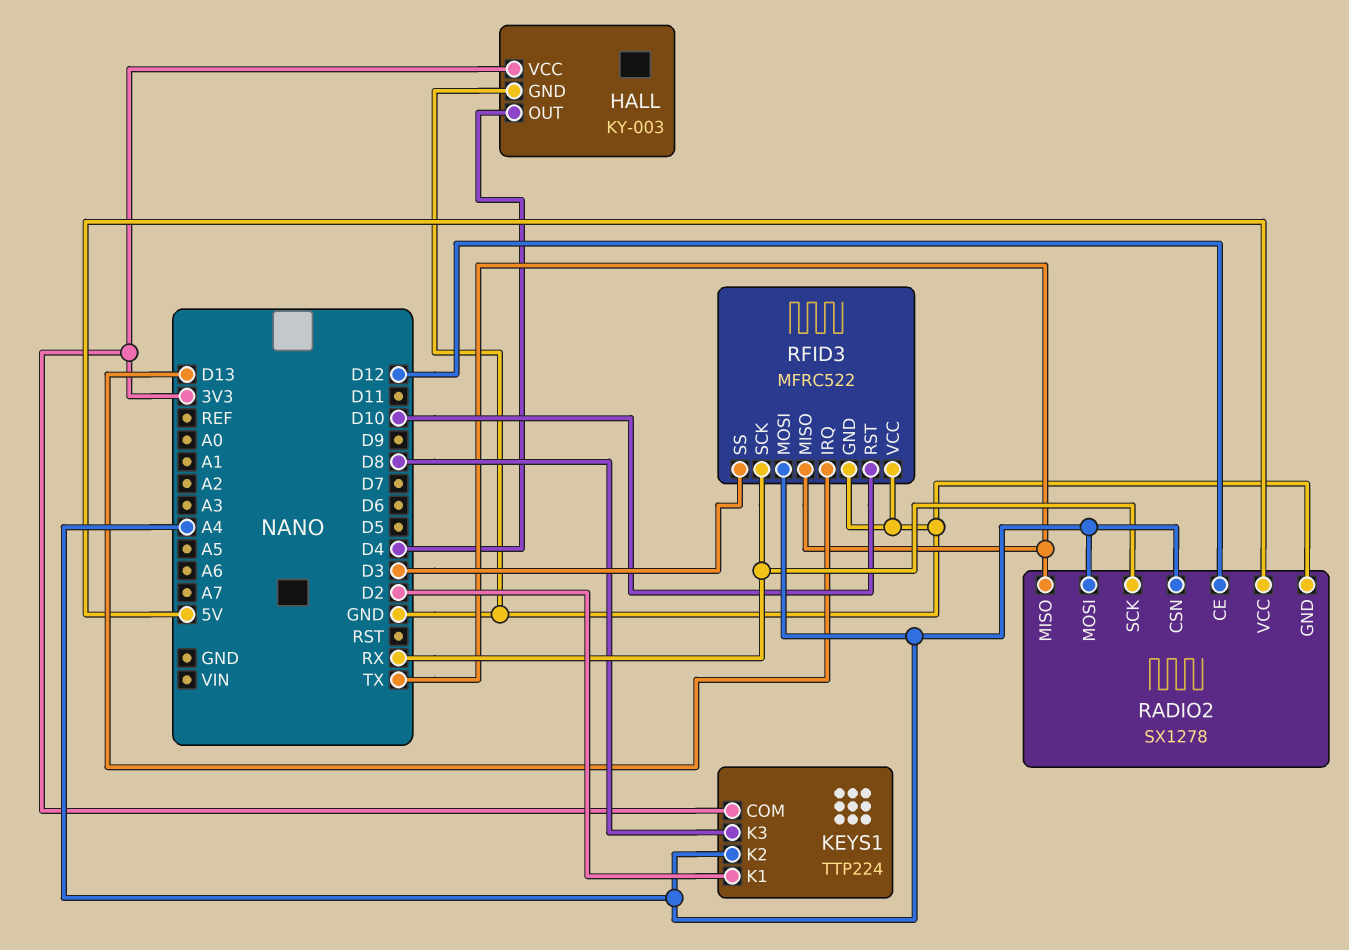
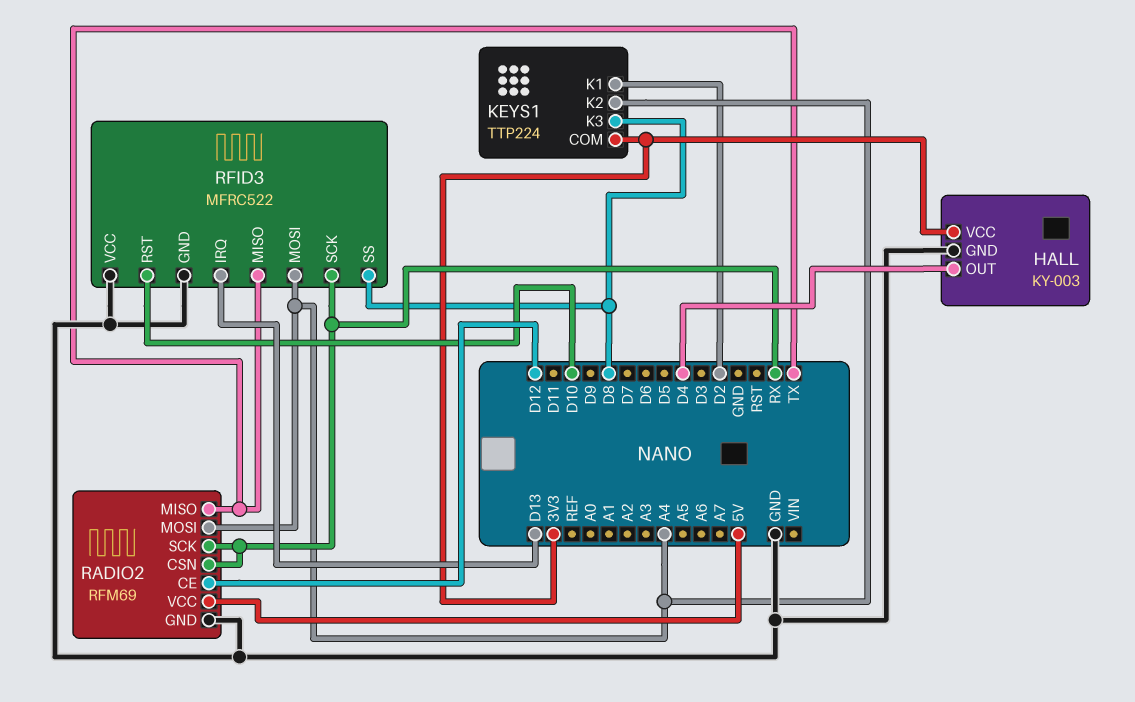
RADIO2: SX1278 -> RFM69
RADIO2 pin CSN: A4 -> RX
RFID3 pin SS: D3 -> D8

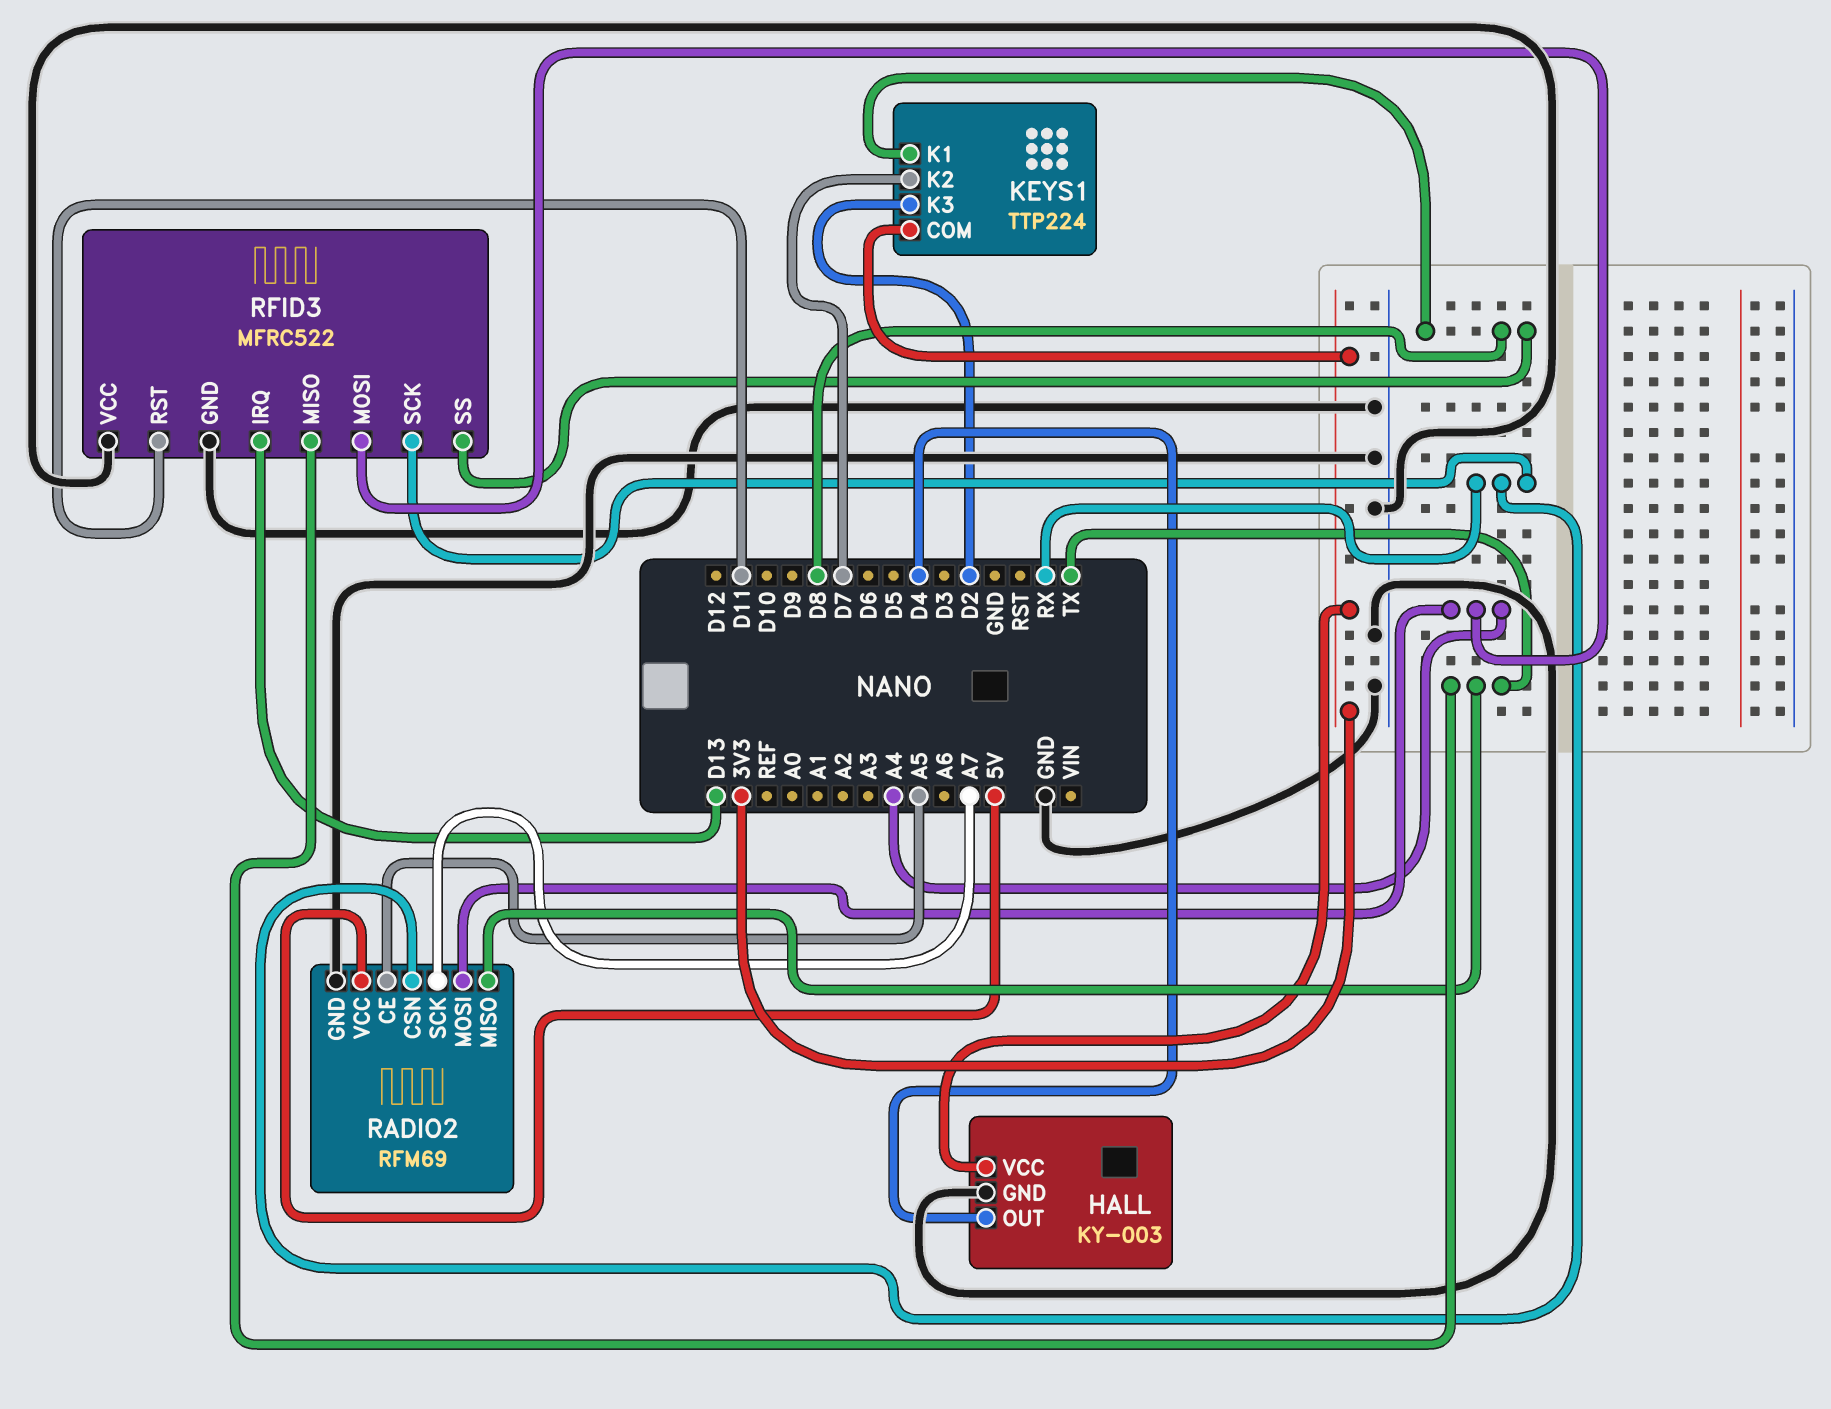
KEYS1 pin K1: D2 -> D8
KEYS1 pin K2: A4 -> D7
KEYS1 pin K3: D8 -> D2
RADIO2 pin CE: D12 -> A5
RADIO2 pin SCK: RX -> A7
RFID3 pin RST: D10 -> D11

